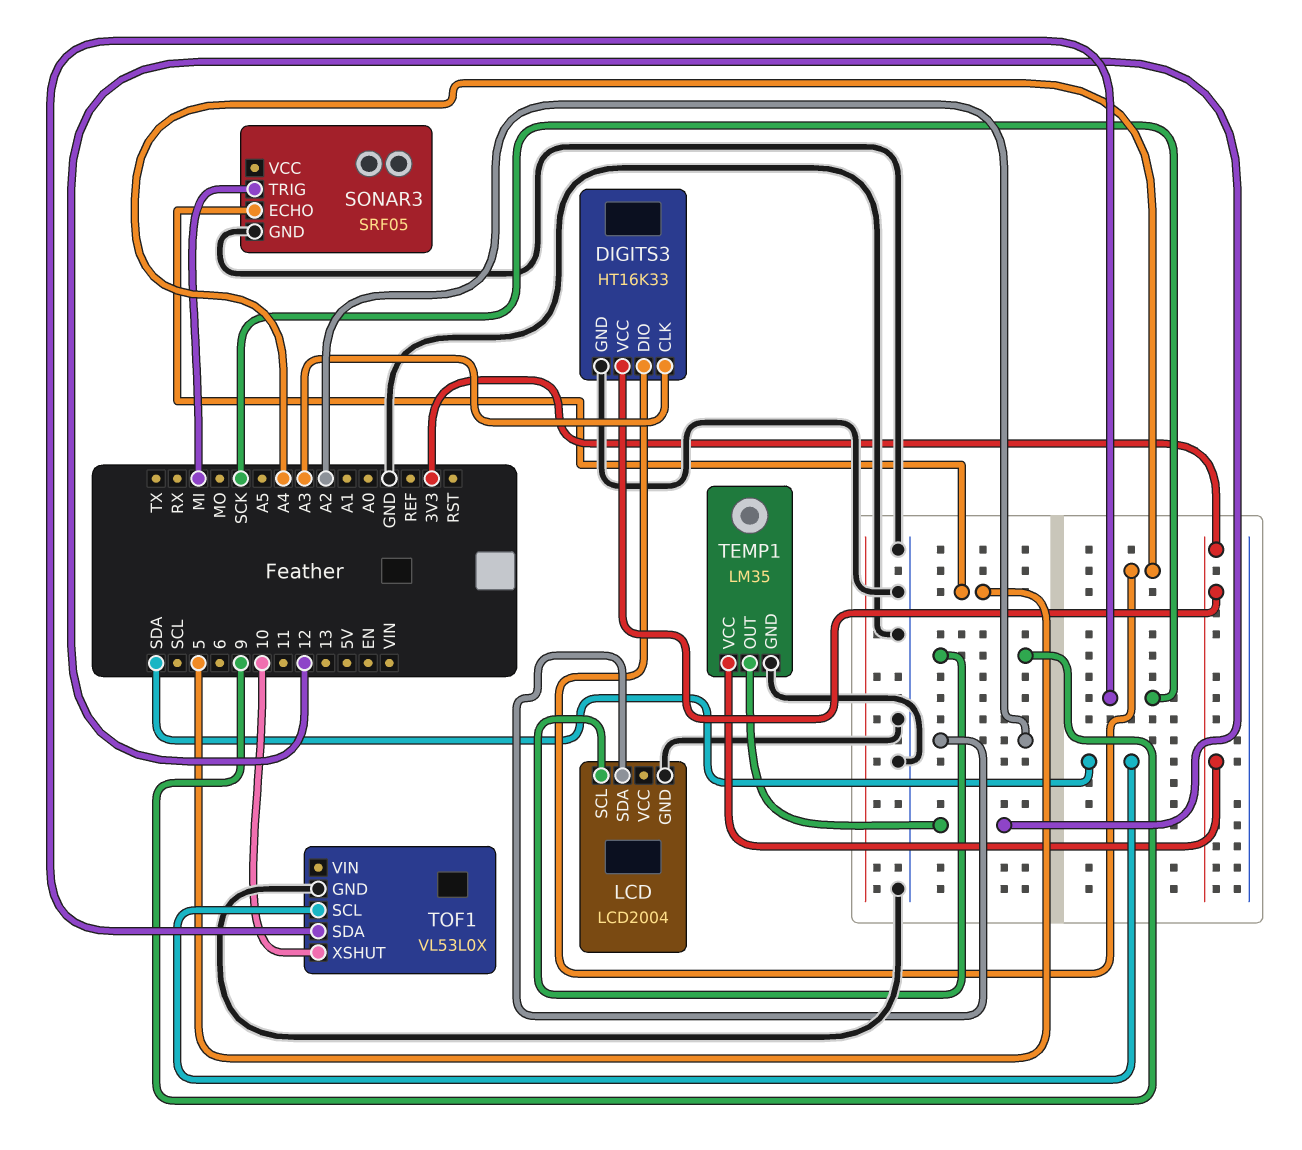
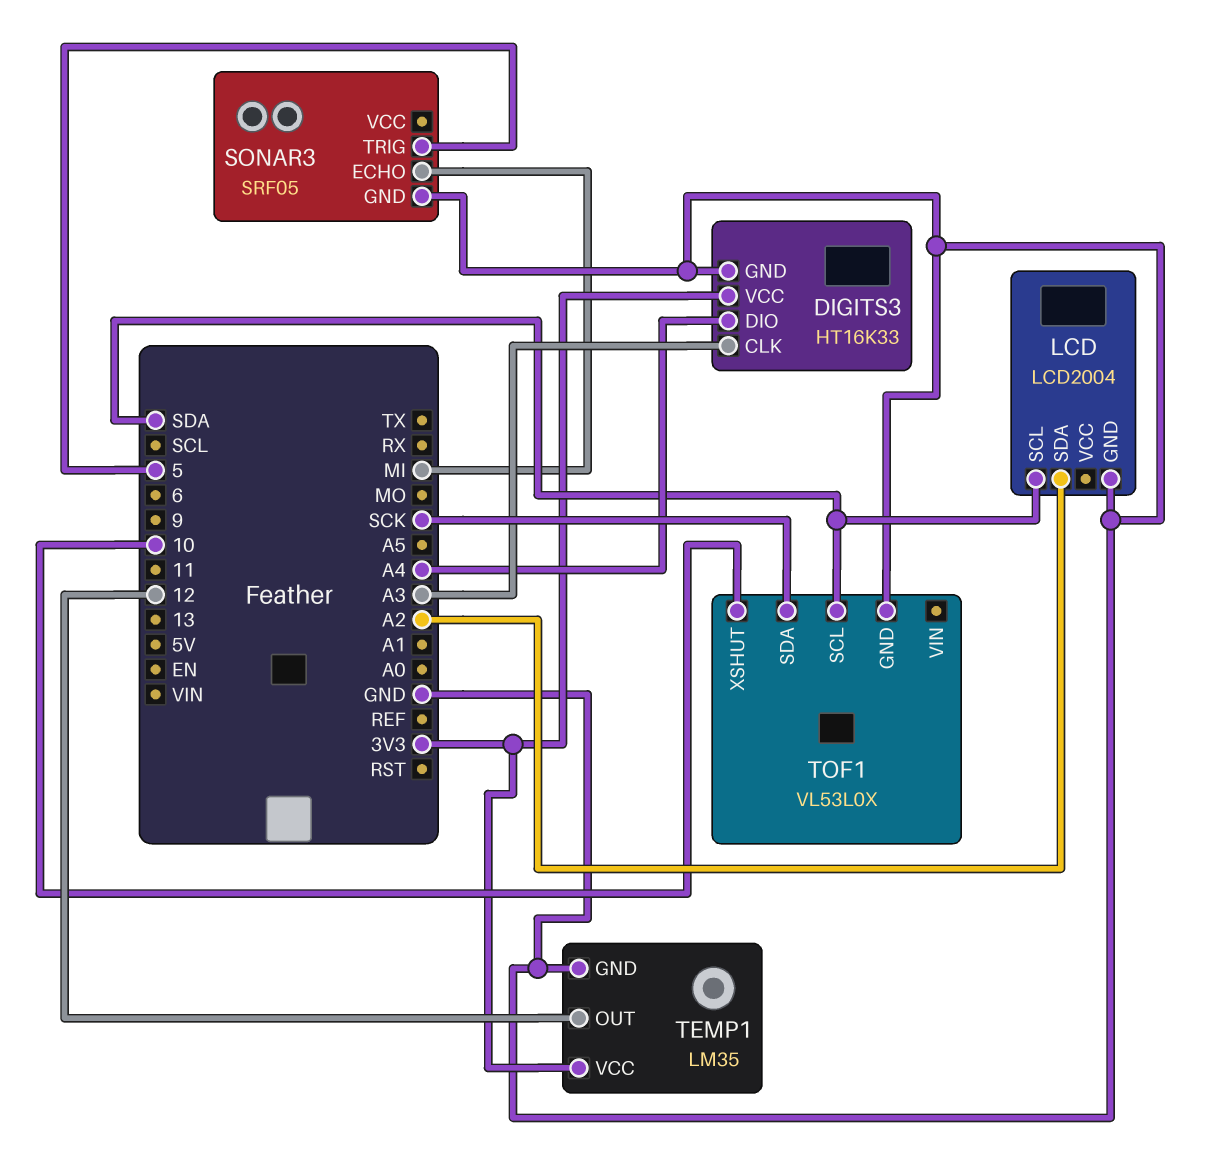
LCD pin SCL: 9 -> SDA
SONAR3 pin ECHO: 5 -> MI
SONAR3 pin TRIG: MI -> 5

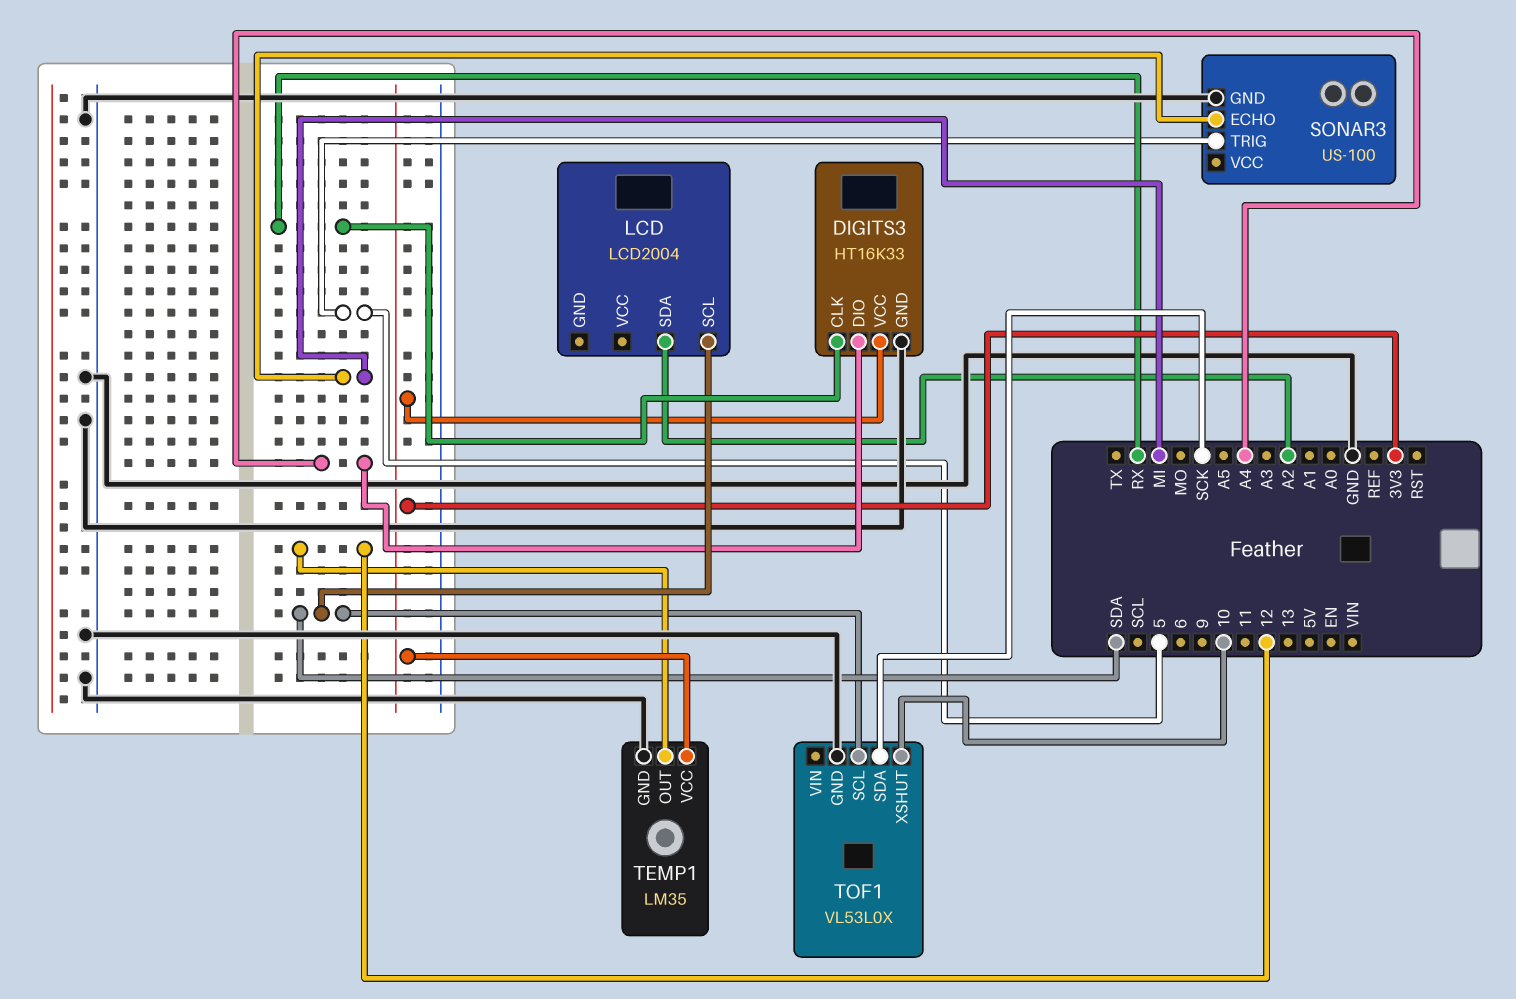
DIGITS3 pin CLK: A3 -> RX
LCD pin GND: GND -> none
SONAR3: SRF05 -> US-100

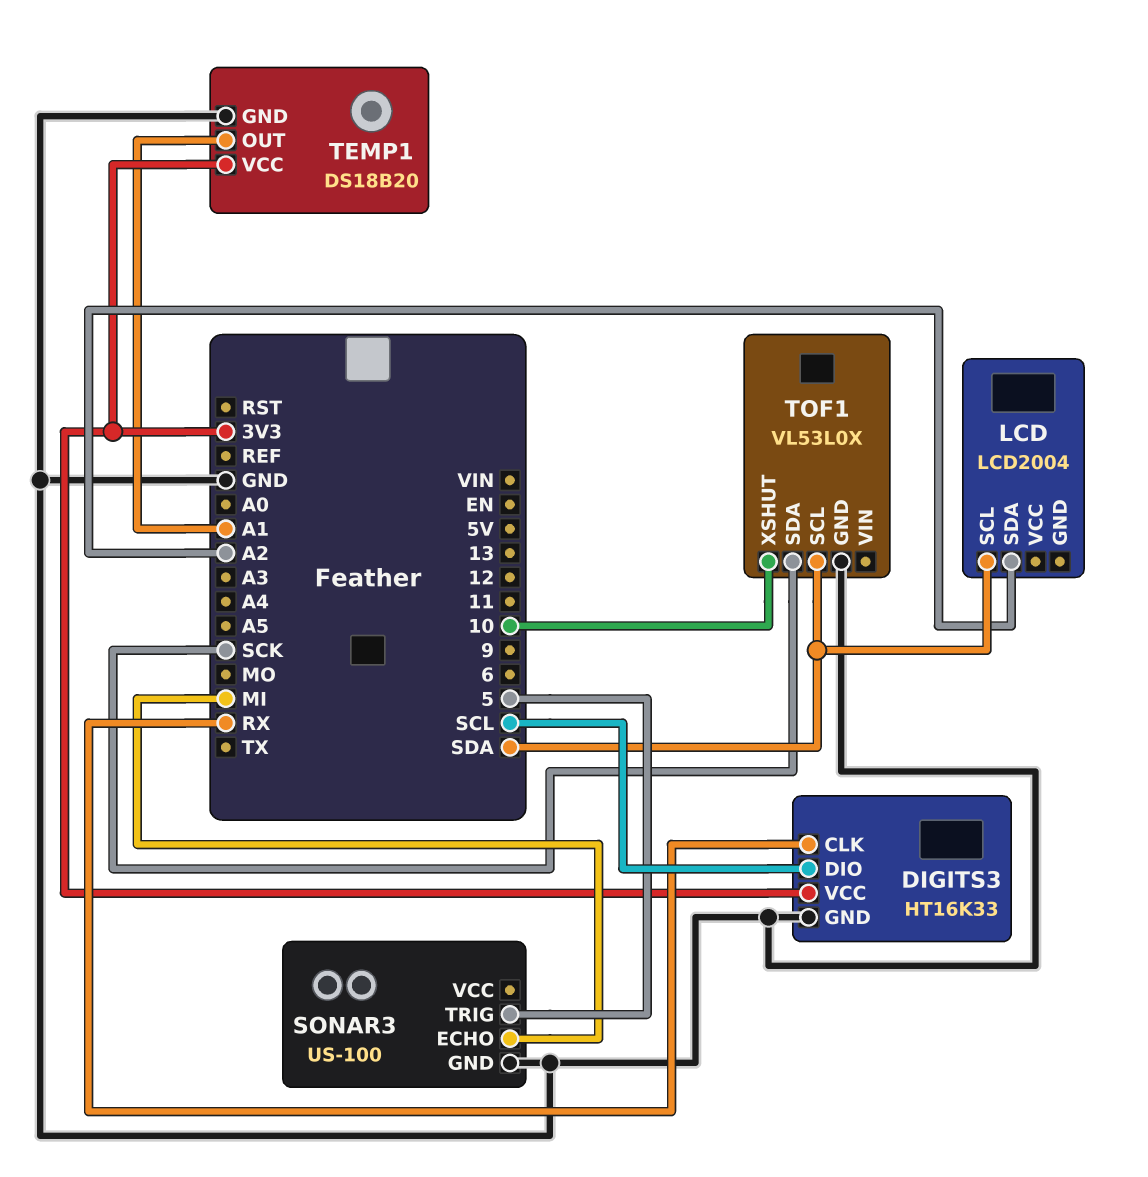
DIGITS3 pin DIO: A4 -> SCL
TEMP1: LM35 -> DS18B20
TEMP1 pin OUT: 12 -> A1

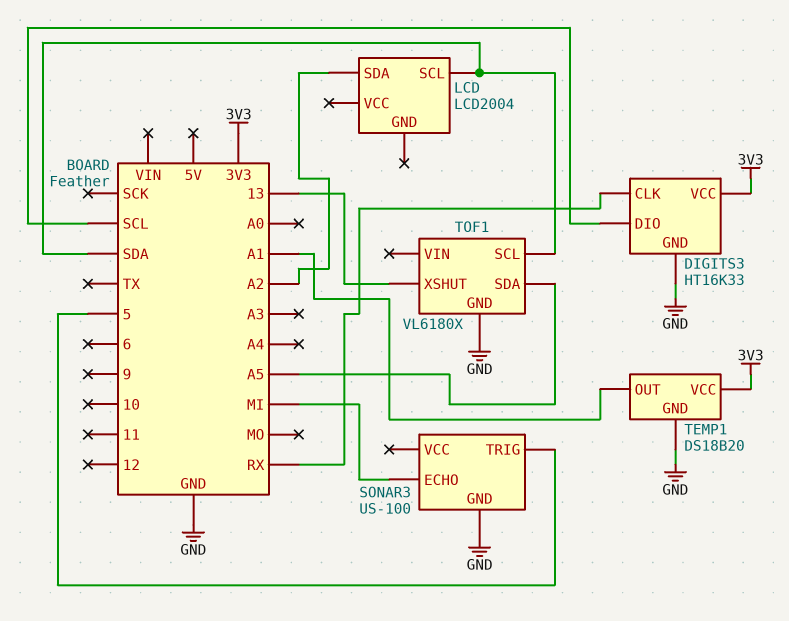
TOF1: VL53L0X -> VL6180X
TOF1 pin SDA: SCK -> A5
TOF1 pin XSHUT: 10 -> 13

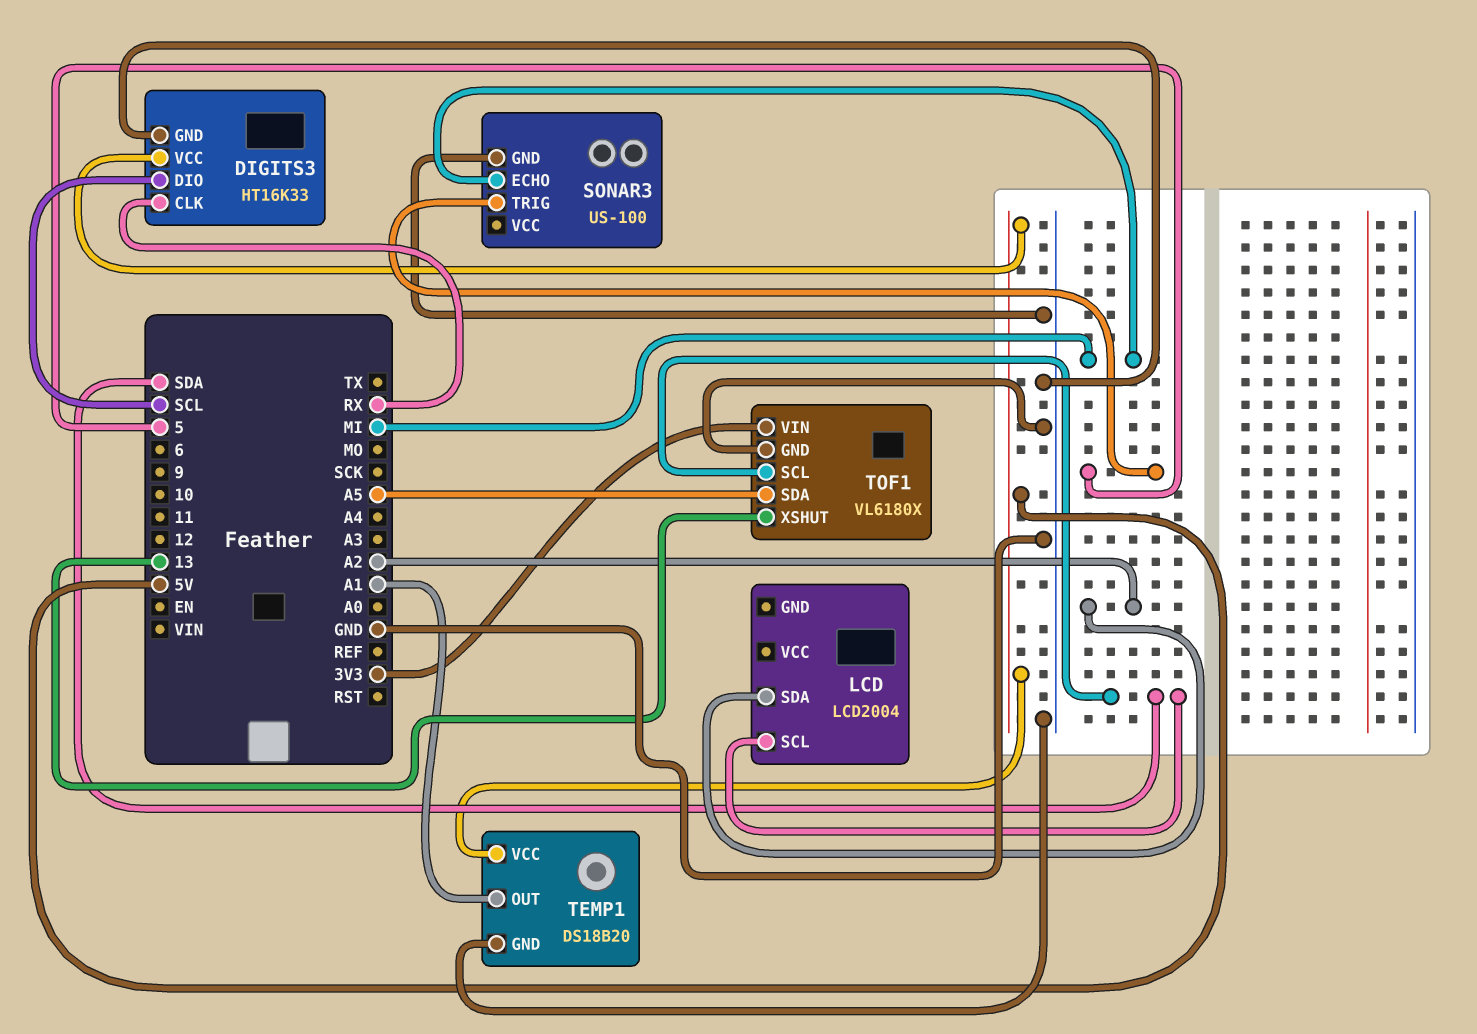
DIGITS3 pin VCC: 3V3 -> 5V
TEMP1 pin VCC: 3V3 -> 5V
TOF1 pin VIN: none -> 3V3

